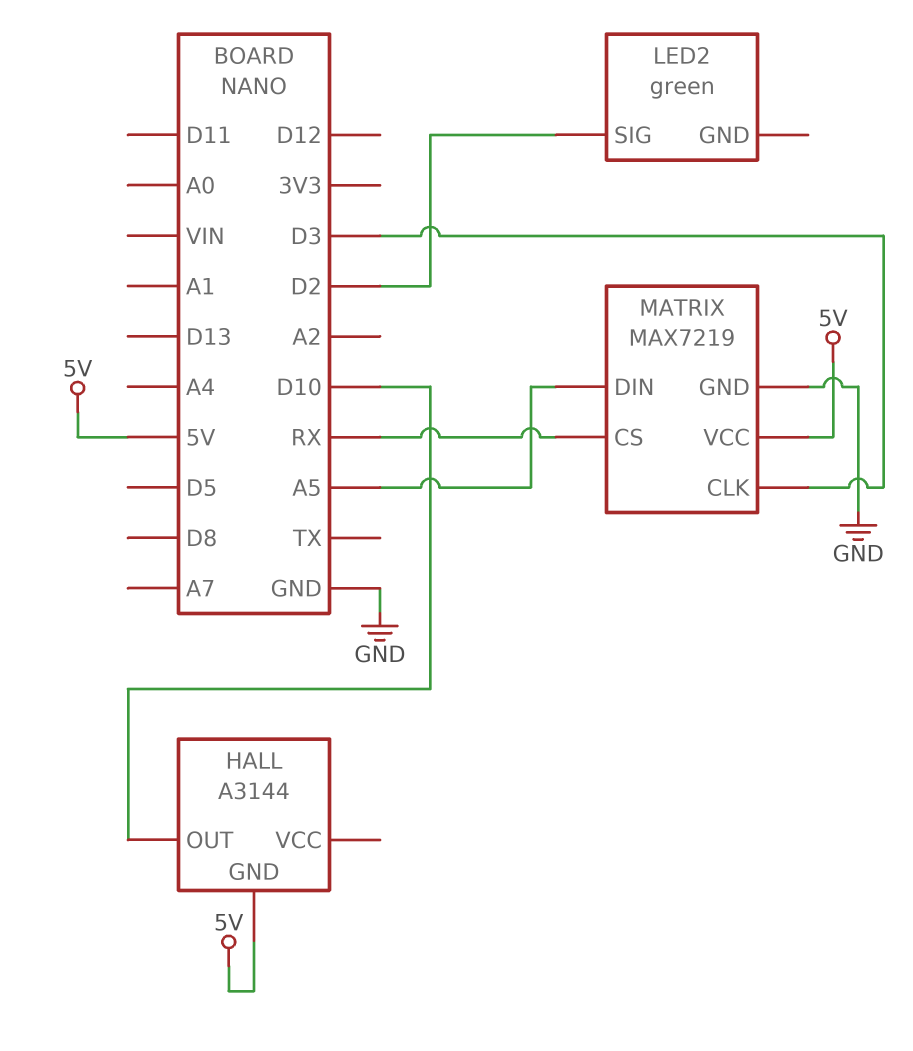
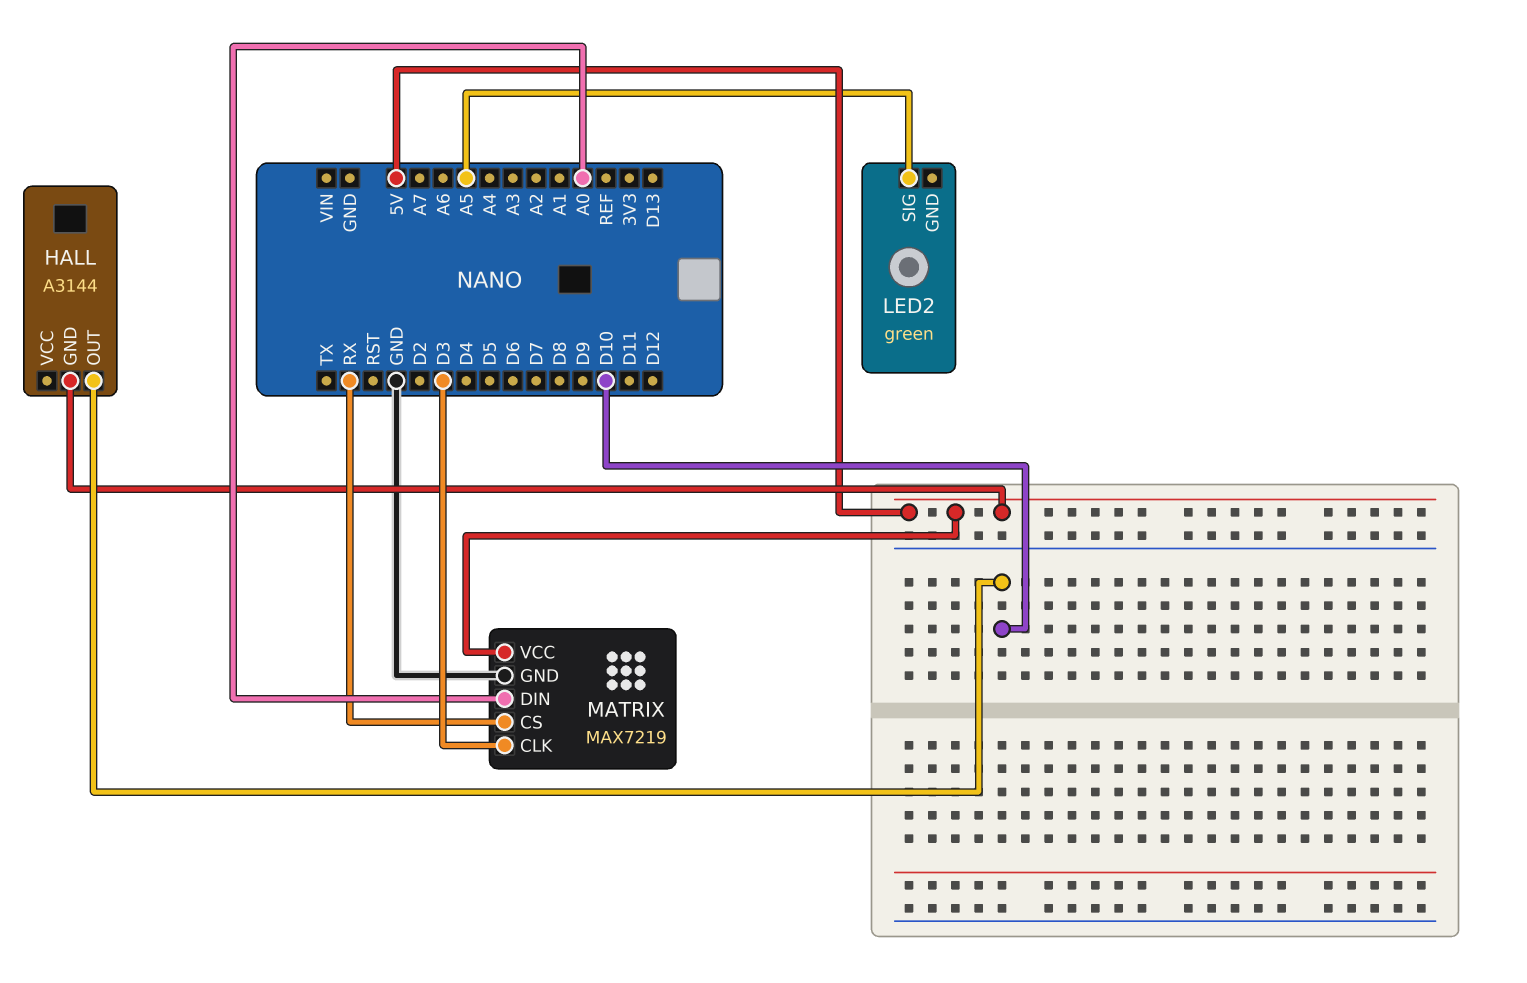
LED2 pin SIG: D2 -> A5
MATRIX pin DIN: A5 -> A0

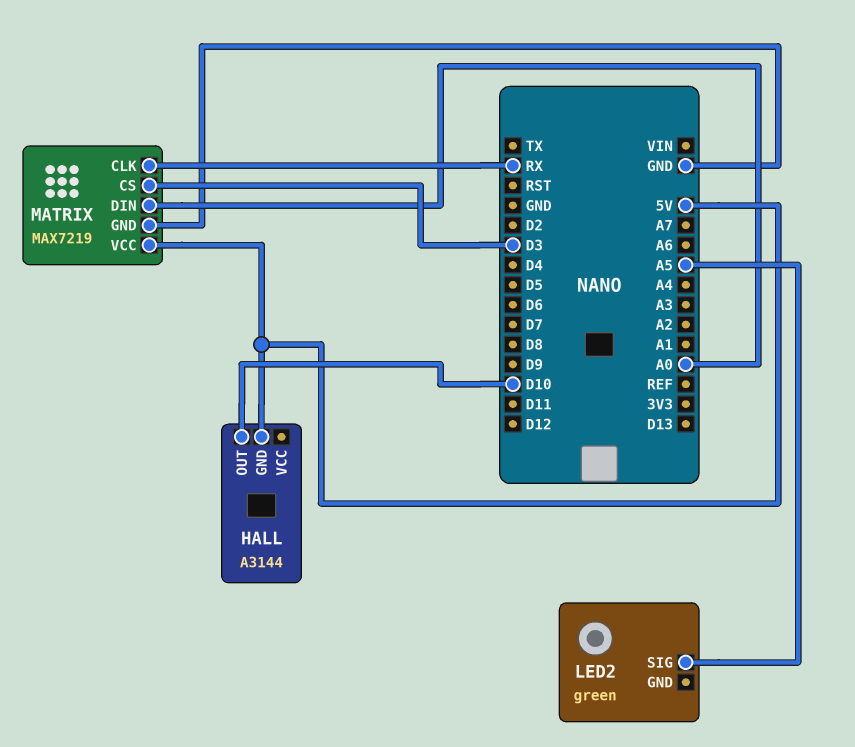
MATRIX pin CLK: D3 -> RX
MATRIX pin CS: RX -> D3

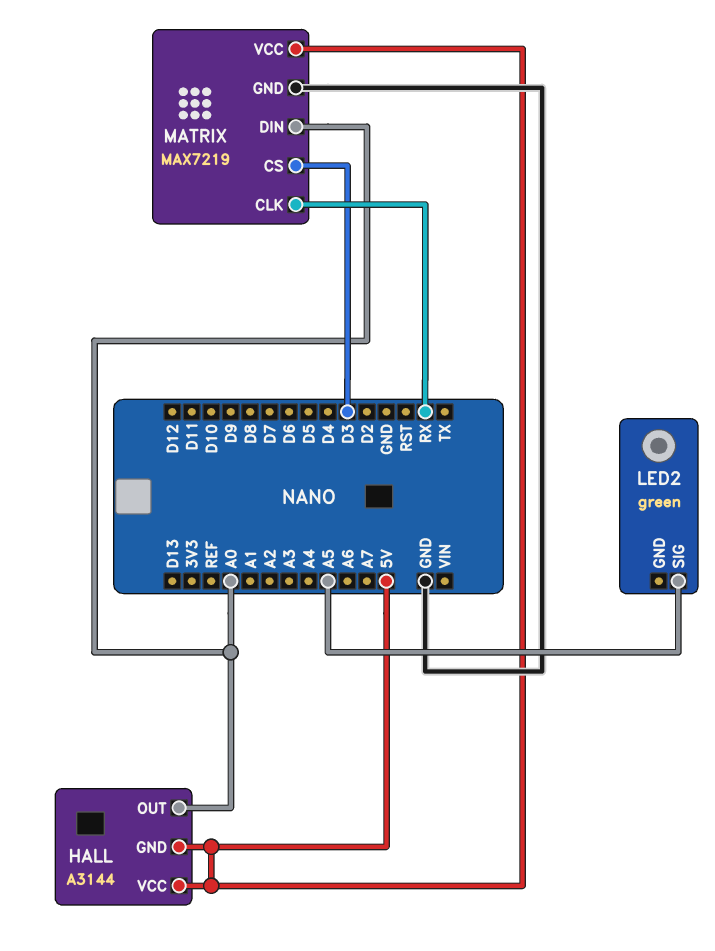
HALL pin OUT: D10 -> A0
HALL pin VCC: none -> 5V

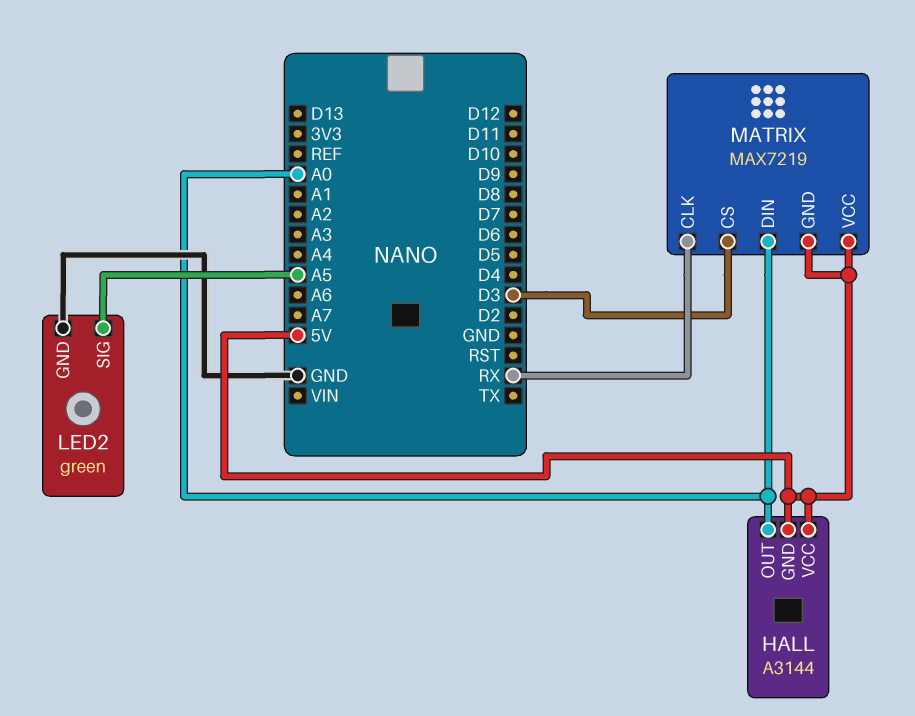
LED2 pin GND: none -> GND
MATRIX pin GND: GND -> 5V

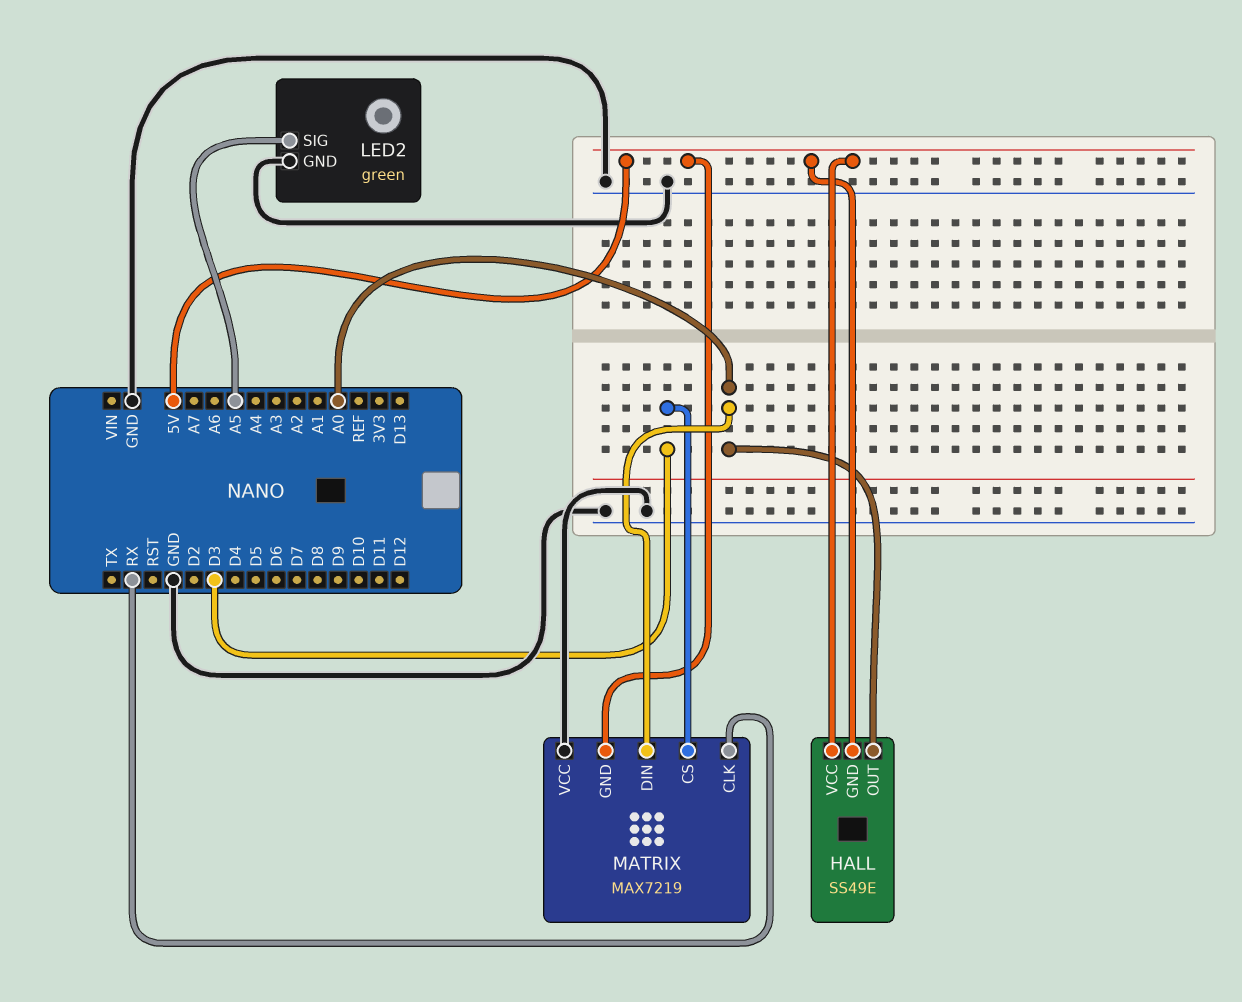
HALL: A3144 -> SS49E
MATRIX pin VCC: 5V -> GND

